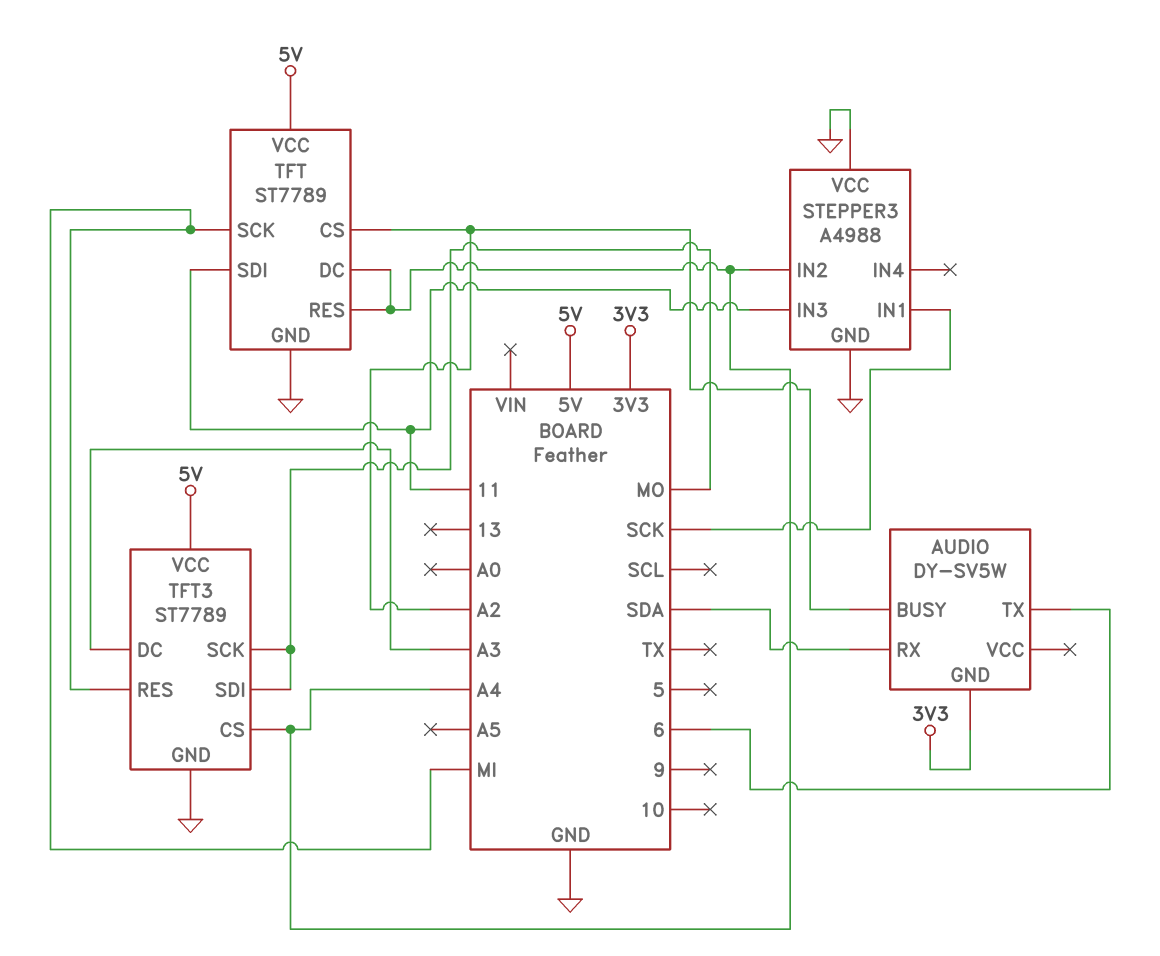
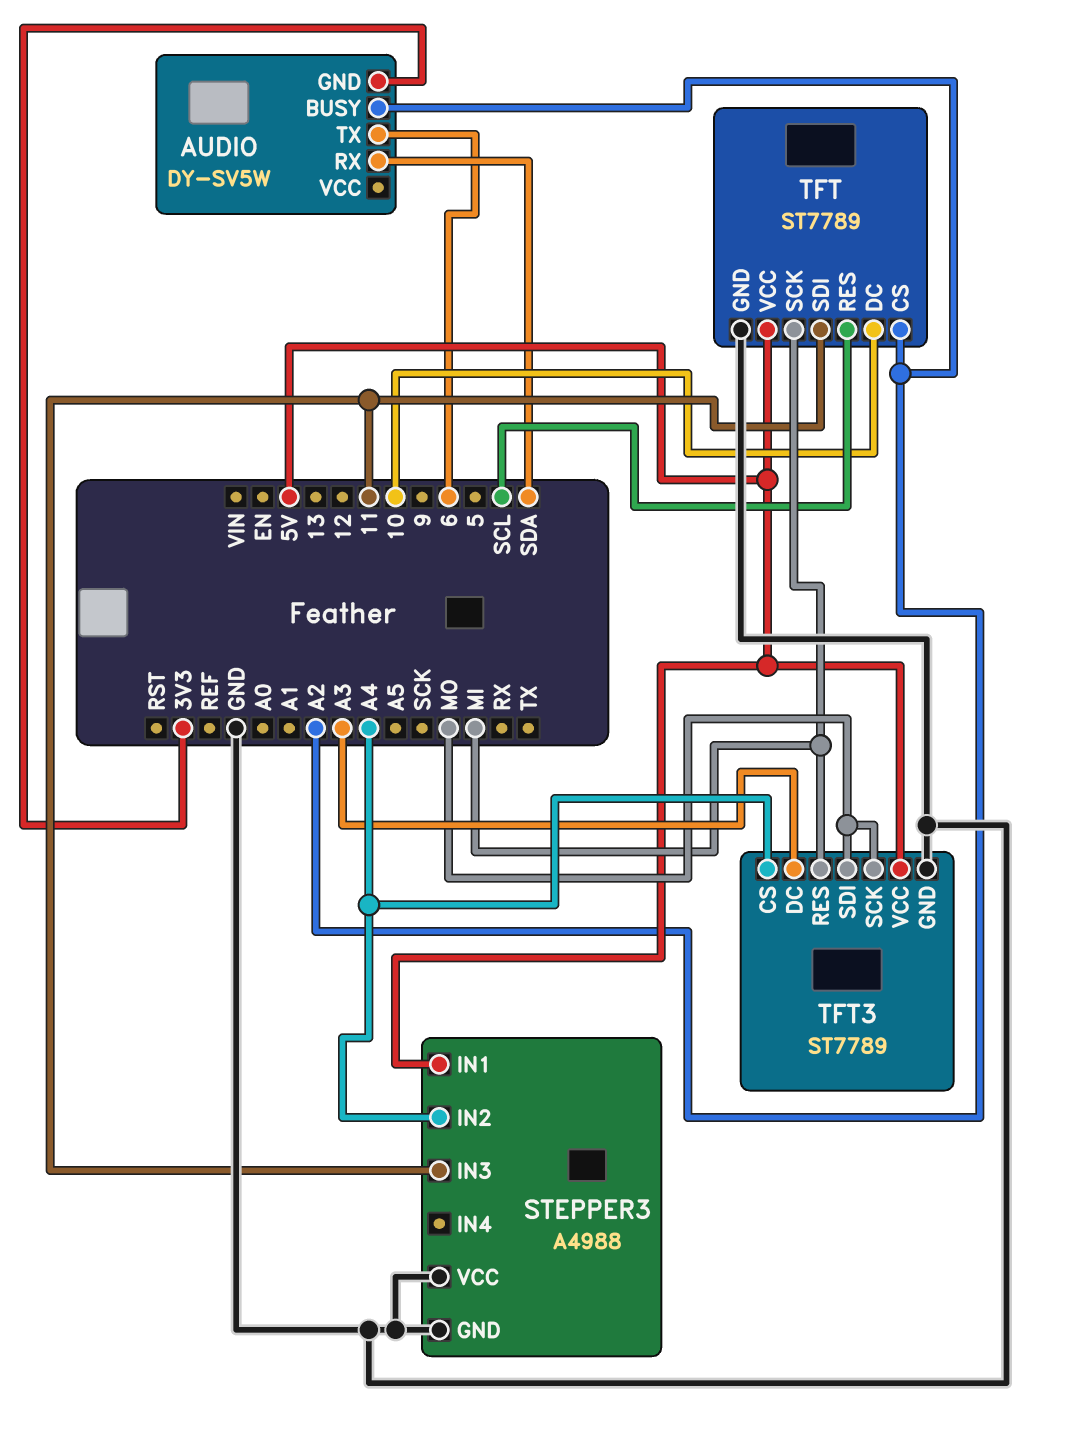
STEPPER3 pin IN1: SCK -> 5V
TFT pin DC: A4 -> 10
TFT pin RES: A4 -> SCL

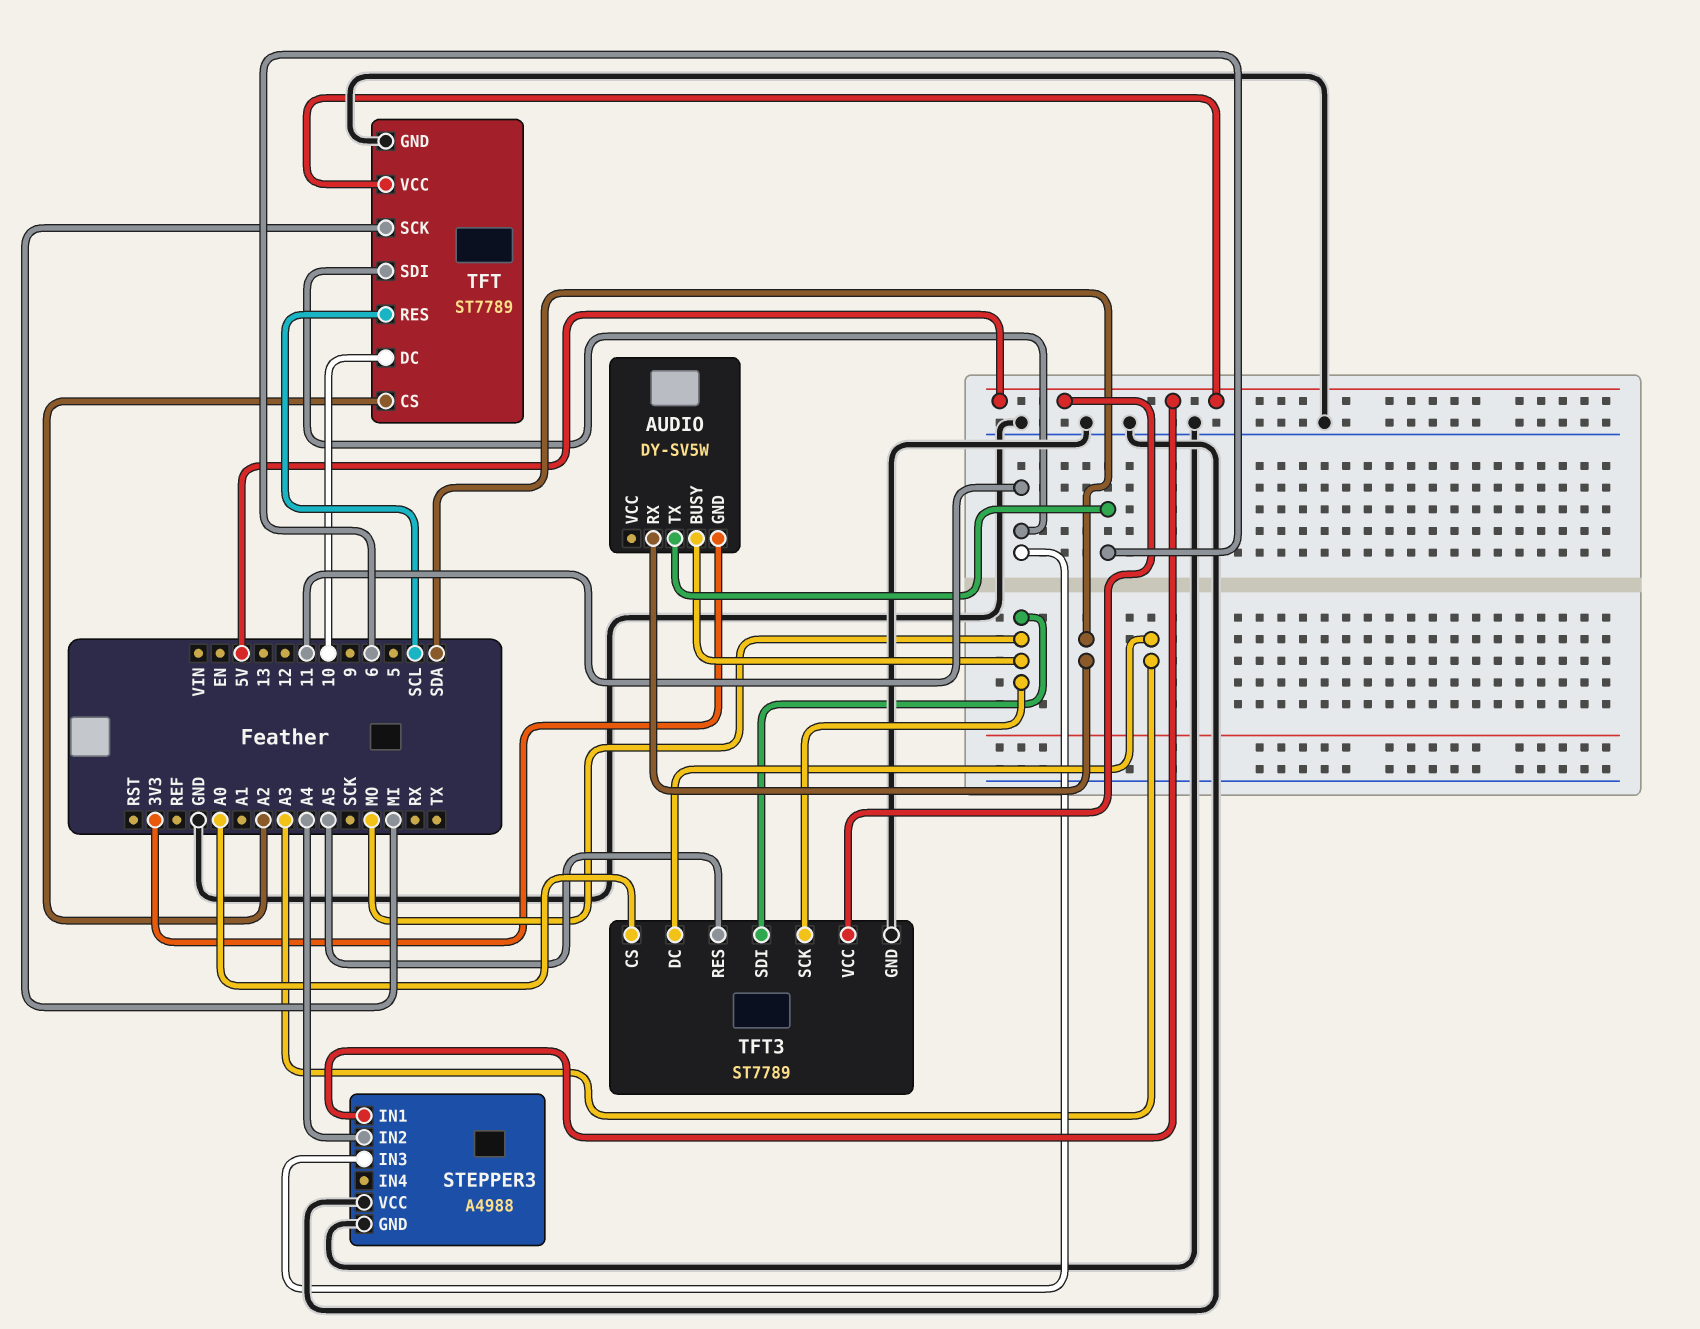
AUDIO pin BUSY: A2 -> MO
TFT3 pin CS: A4 -> A0
TFT3 pin RES: MI -> A5

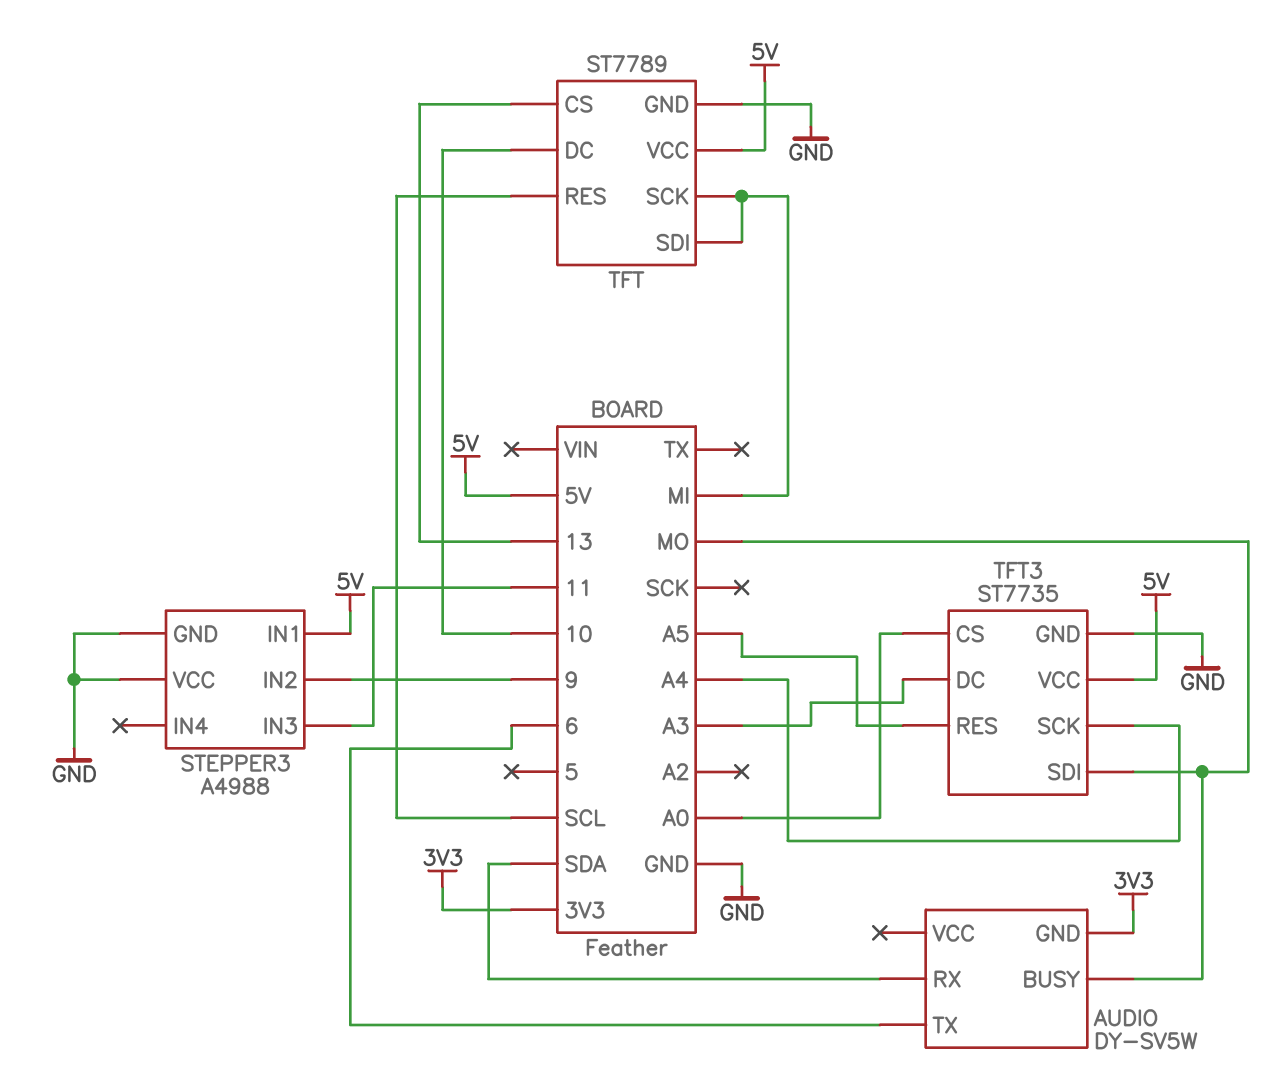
STEPPER3 pin IN2: A4 -> 9
TFT pin CS: A2 -> 13
TFT pin SDI: 11 -> MI
TFT3: ST7789 -> ST7735
TFT3 pin SCK: MO -> A4

